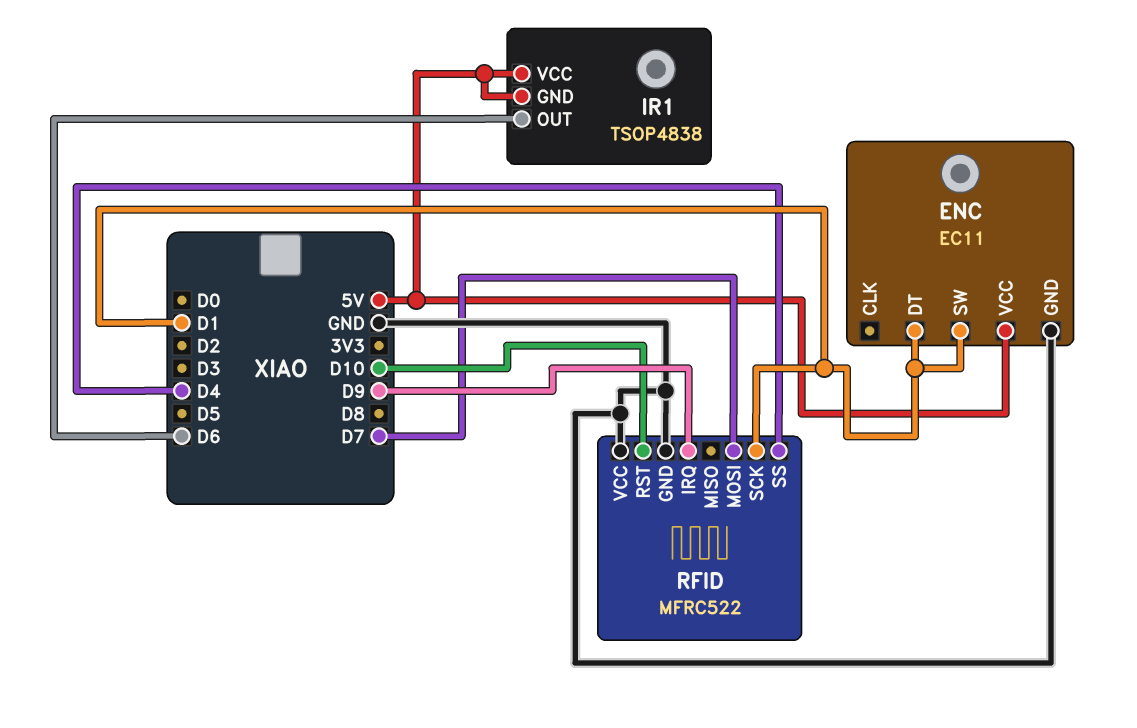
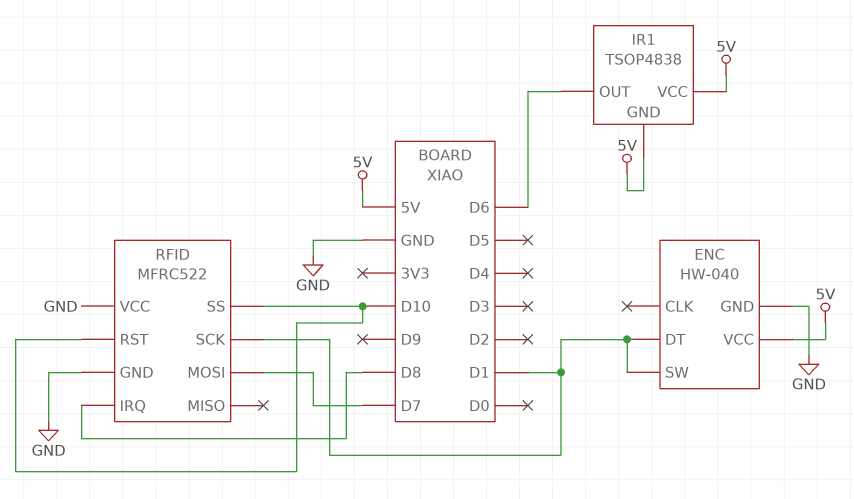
ENC: EC11 -> HW-040
RFID pin IRQ: D9 -> D8
RFID pin SS: D4 -> D10

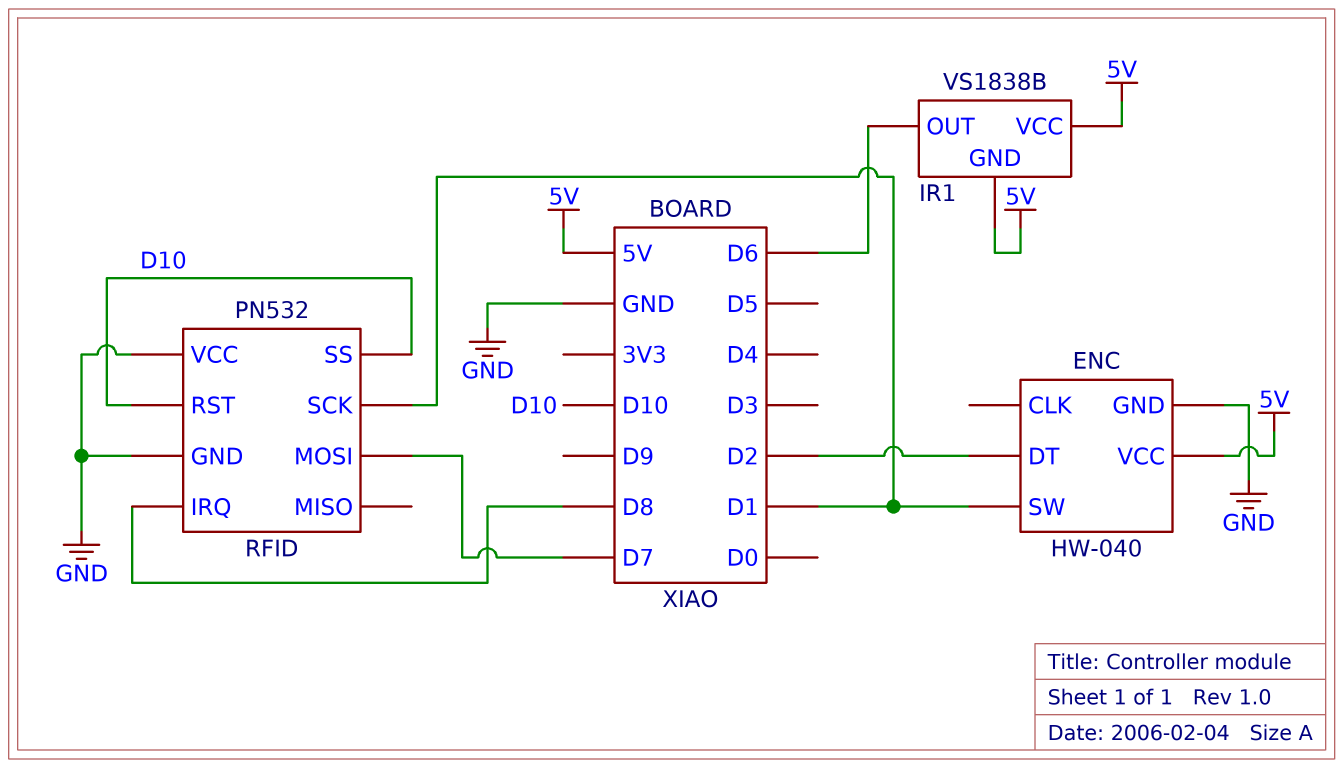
ENC pin DT: D1 -> D2
IR1: TSOP4838 -> VS1838B
RFID: MFRC522 -> PN532

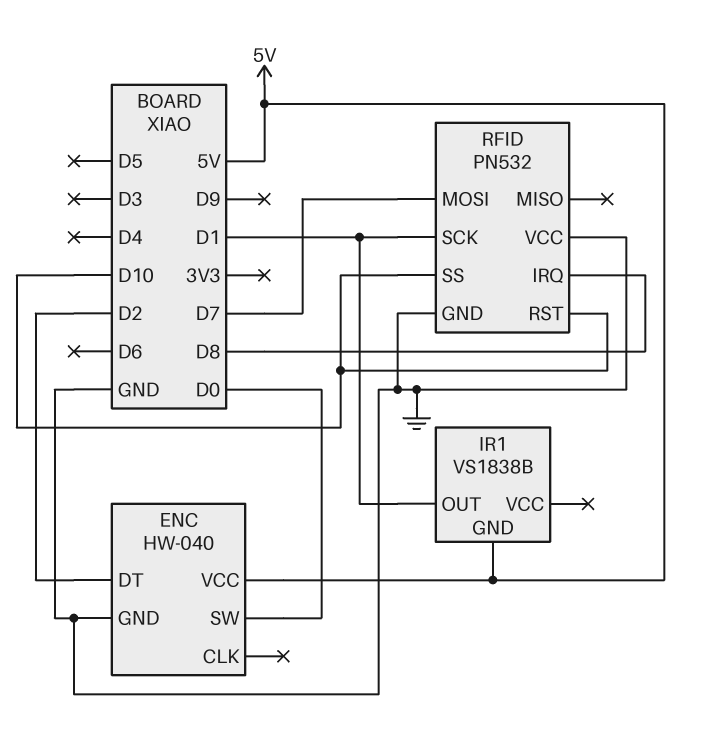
ENC pin SW: D1 -> D0
IR1 pin OUT: D6 -> D1
IR1 pin VCC: 5V -> none

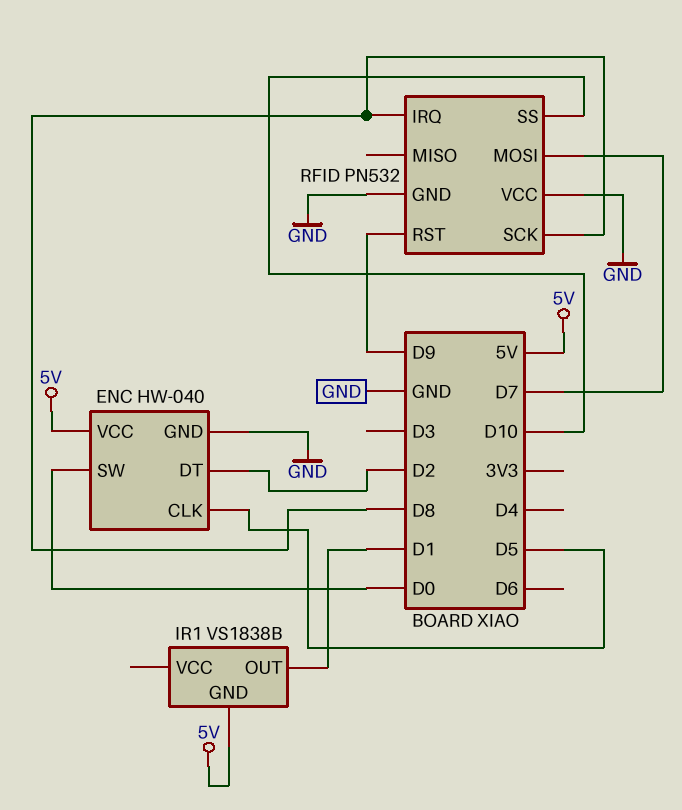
ENC pin CLK: none -> D5
RFID pin RST: D10 -> D9
RFID pin SCK: D1 -> D8

